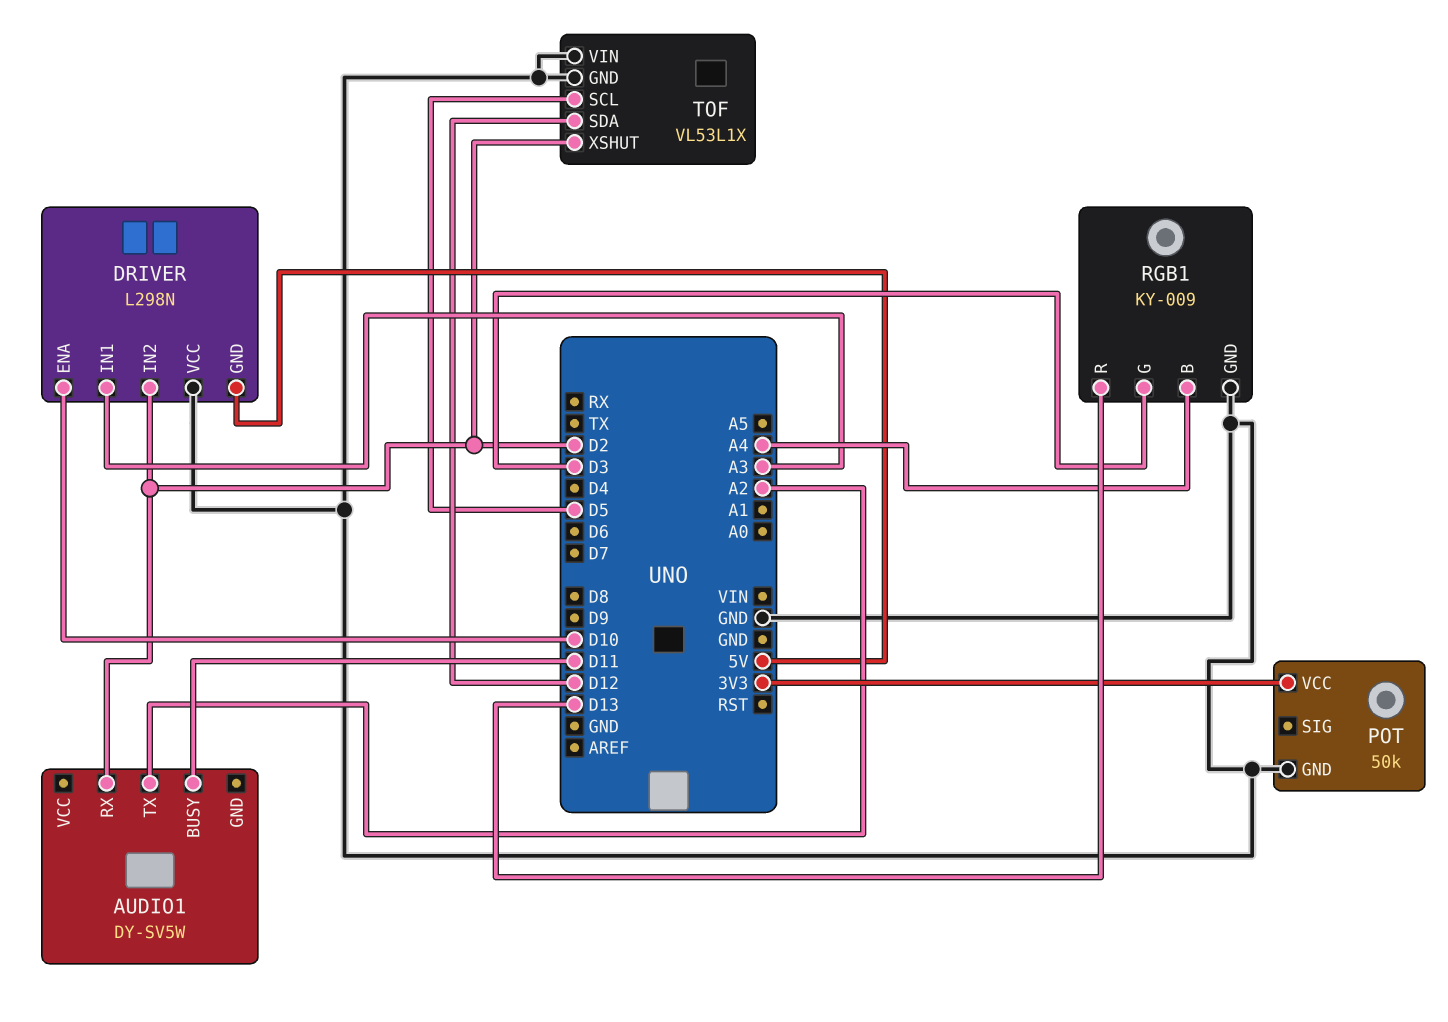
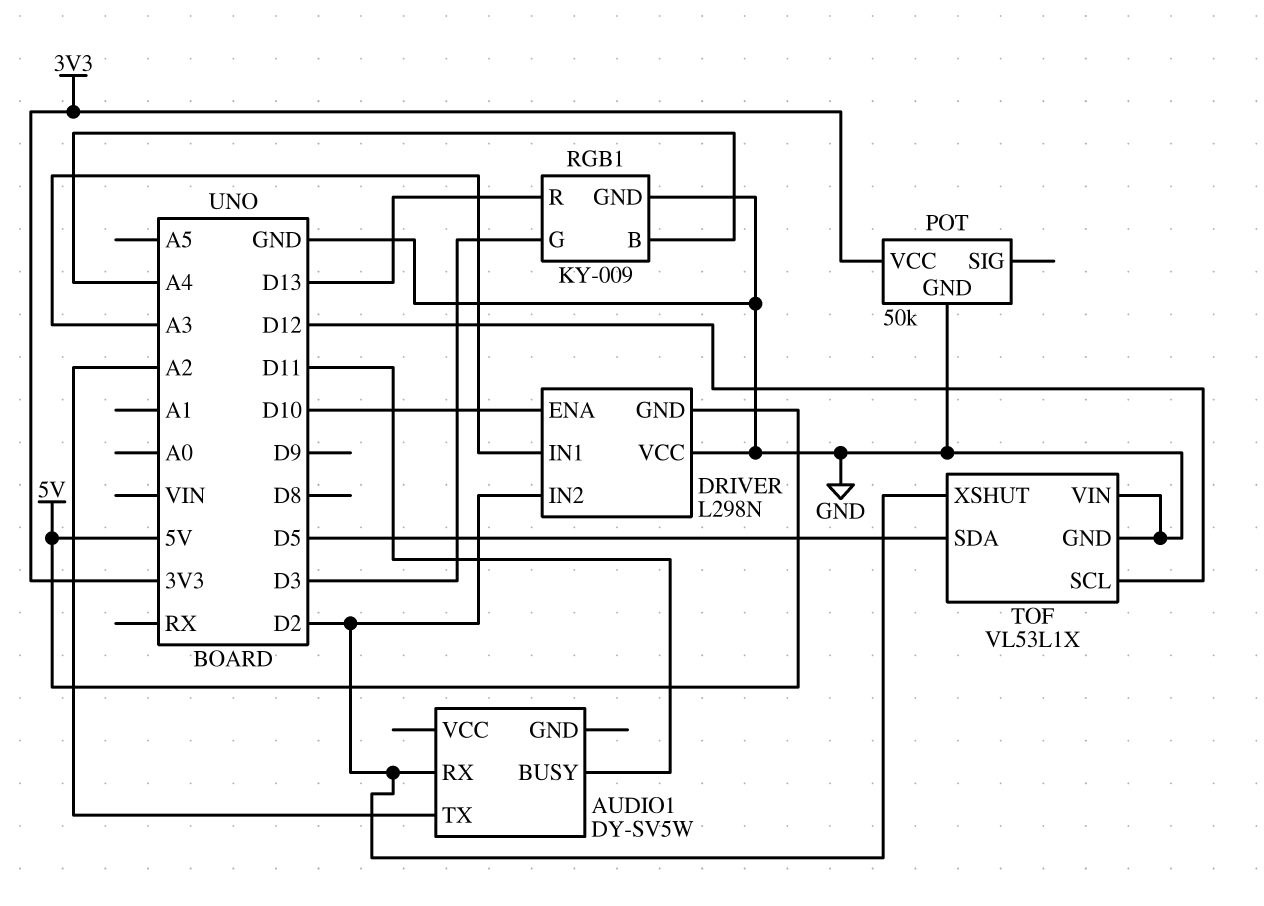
TOF pin SCL: D5 -> D12
TOF pin SDA: D12 -> D5

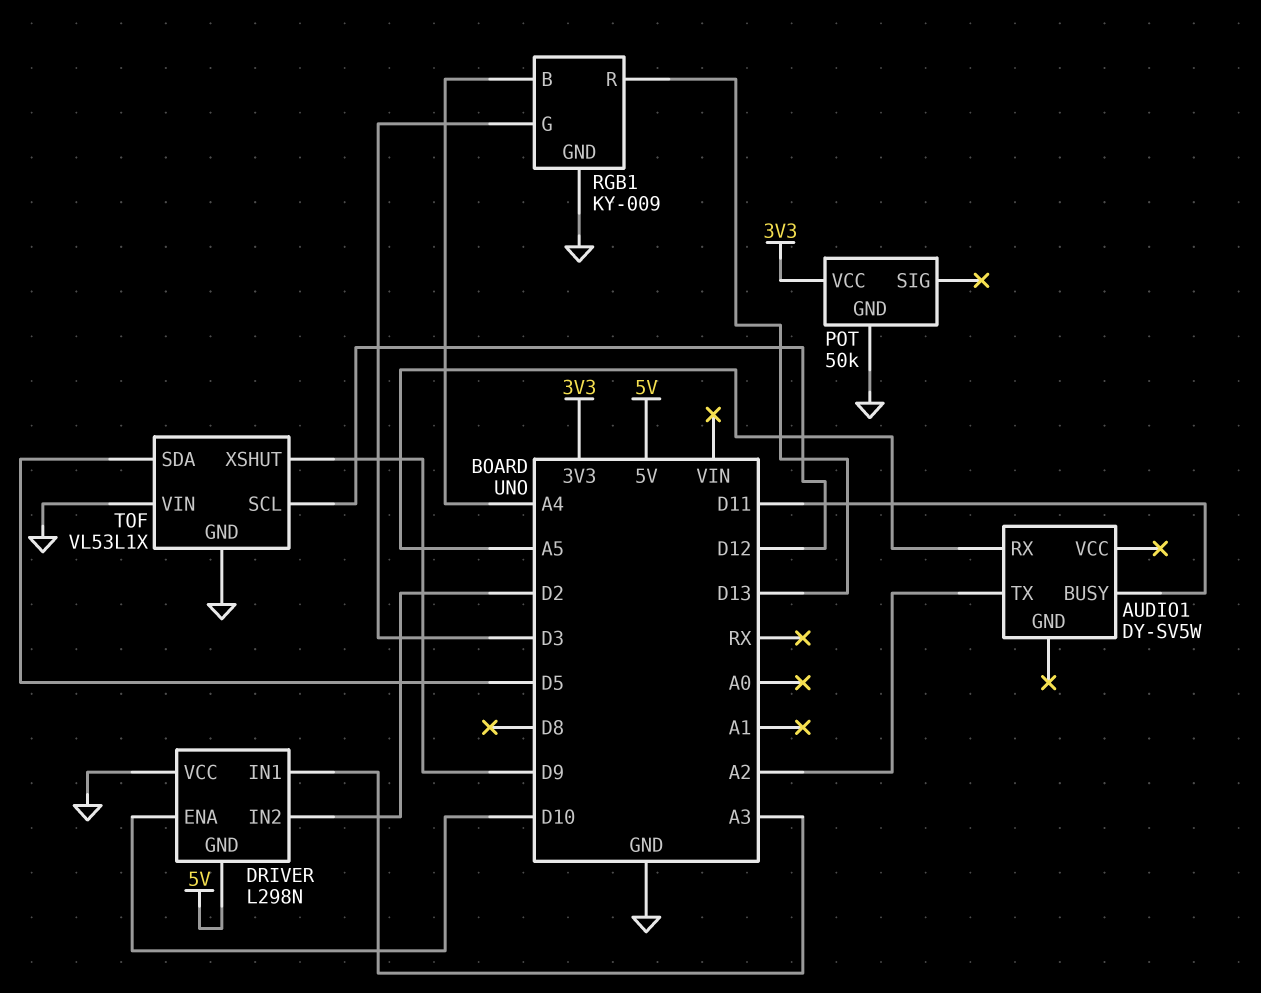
AUDIO1 pin RX: D2 -> A5
TOF pin XSHUT: D2 -> D9

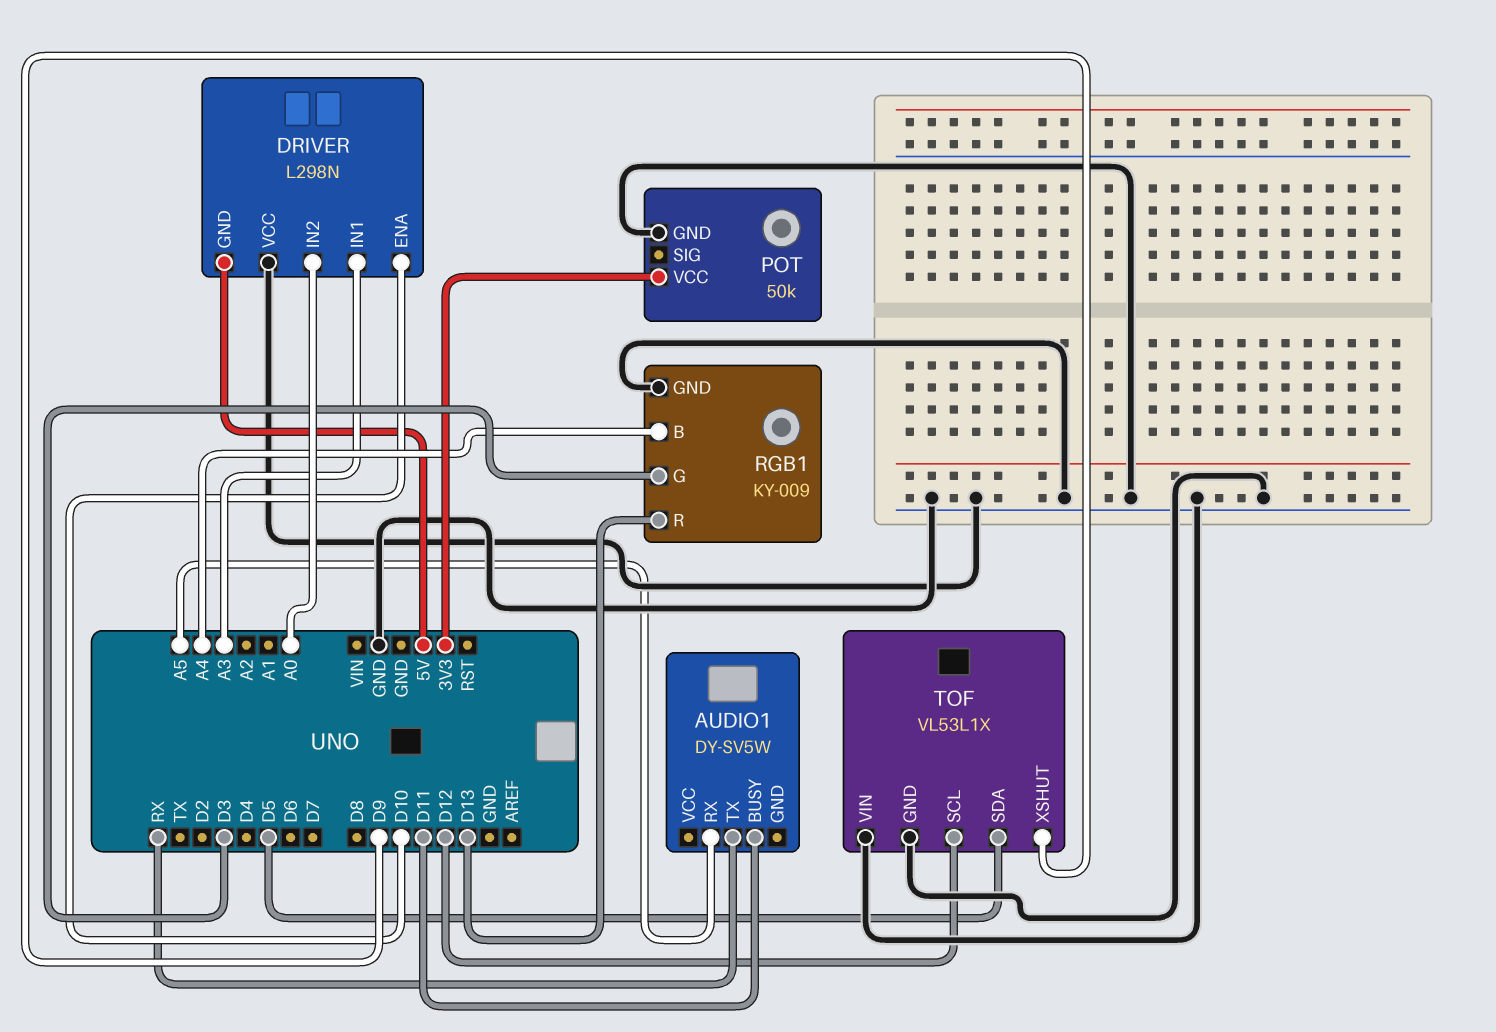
AUDIO1 pin TX: A2 -> RX
DRIVER pin IN2: D2 -> A0

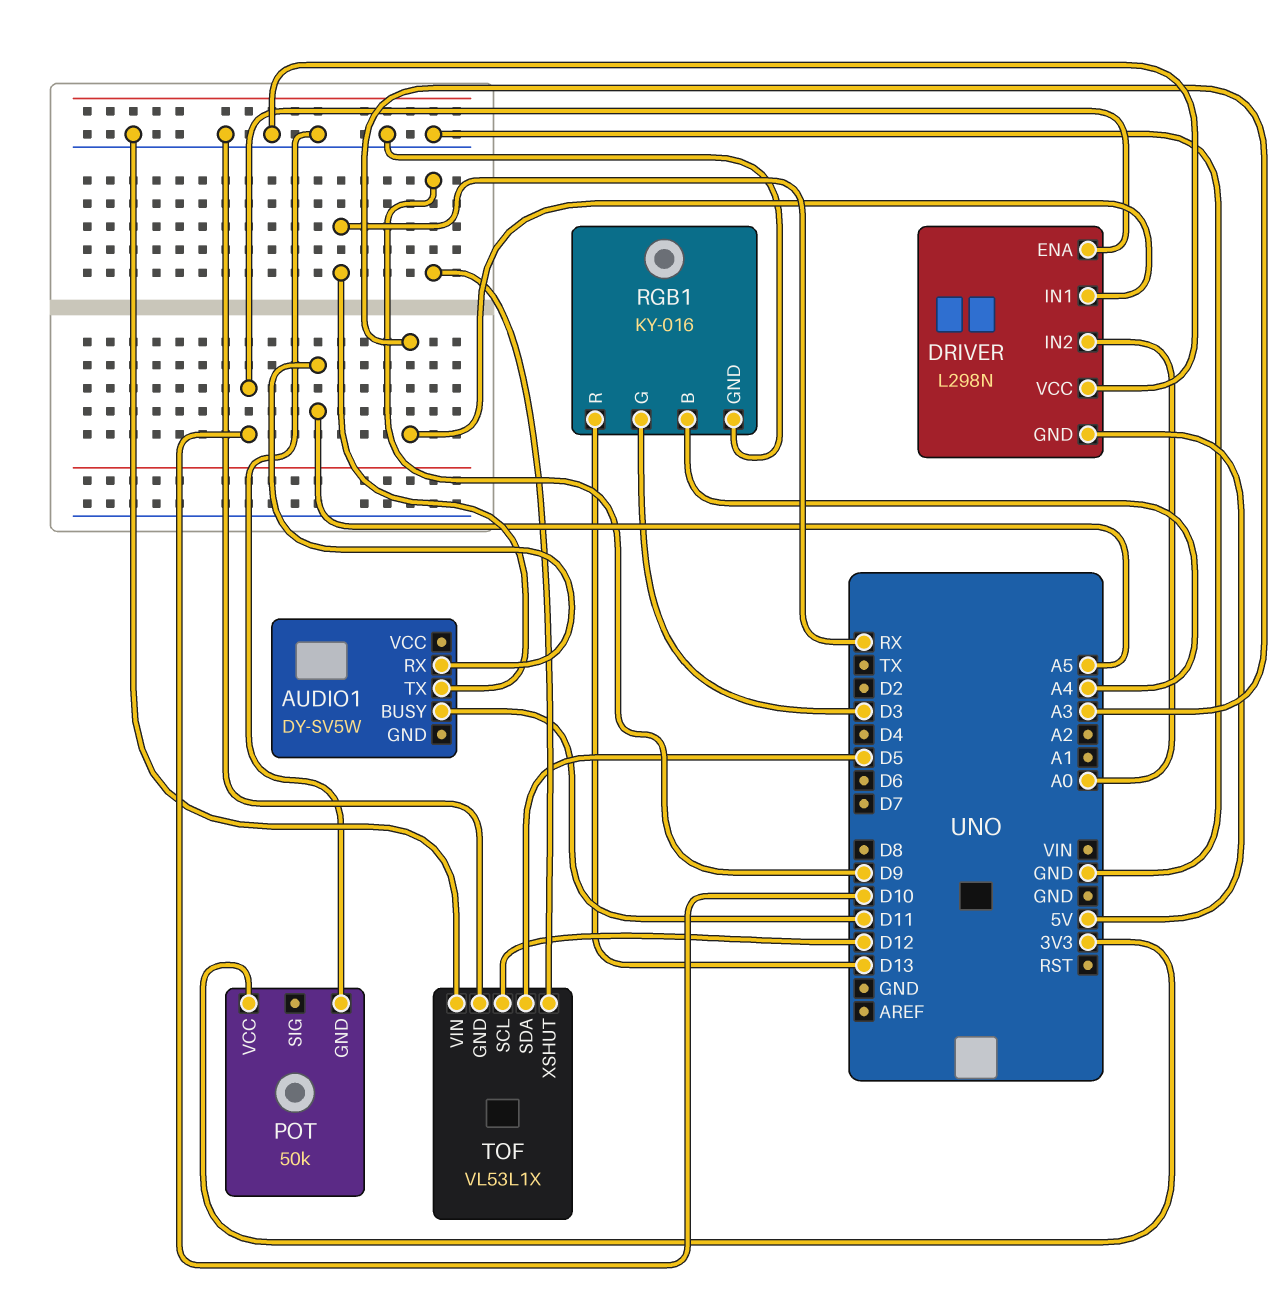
RGB1: KY-009 -> KY-016

